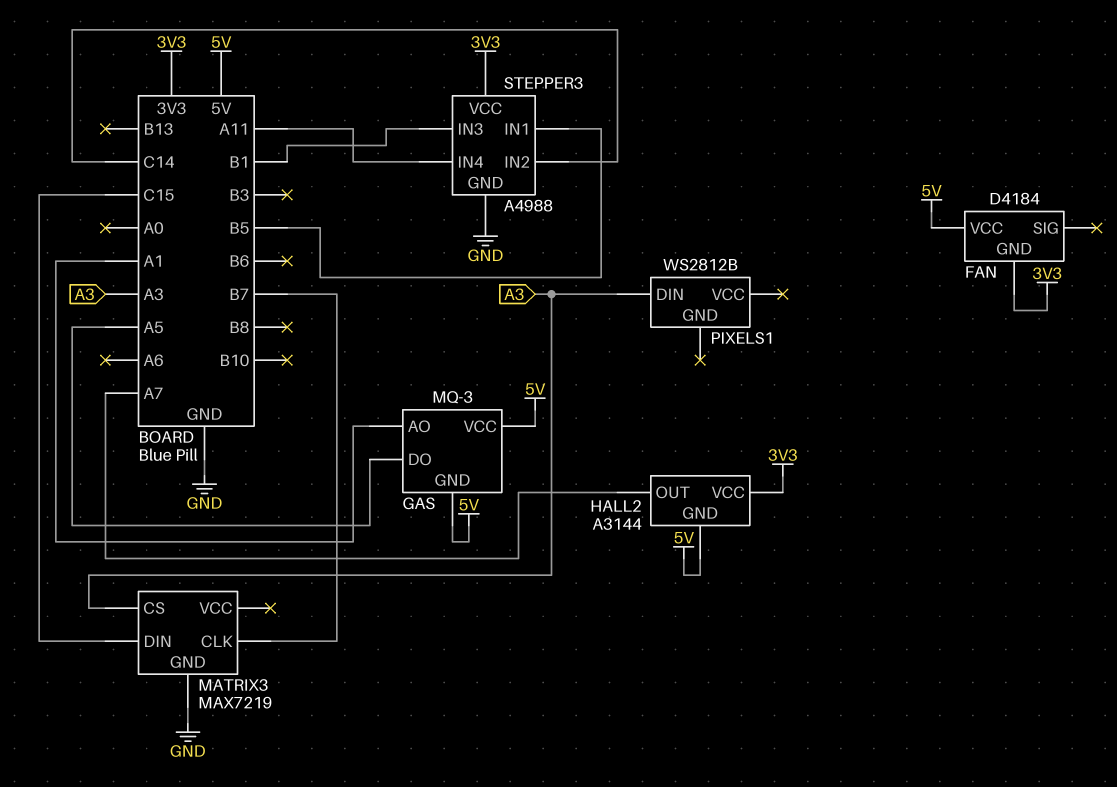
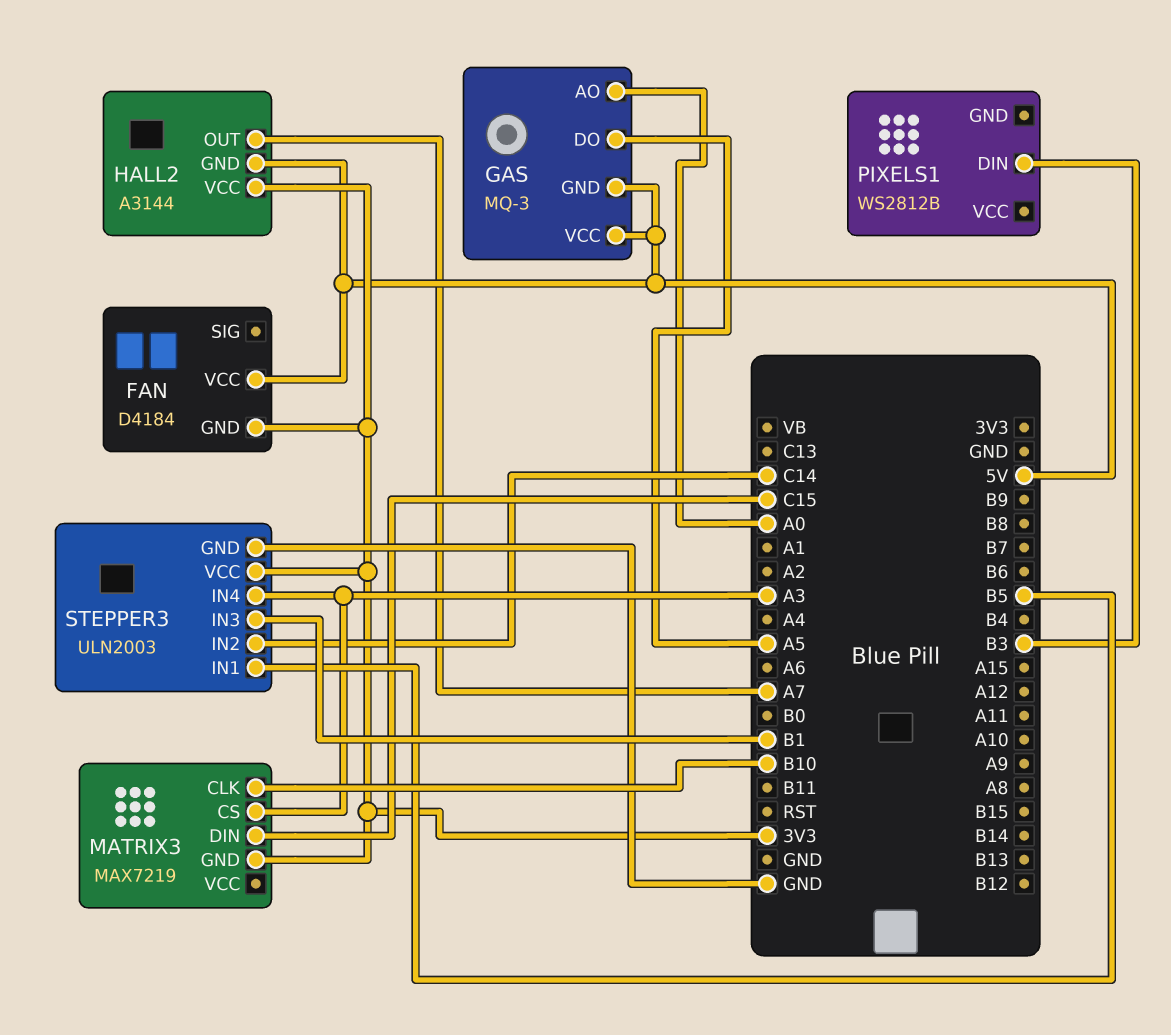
GAS pin AO: A1 -> A0
MATRIX3 pin CLK: B7 -> B10
MATRIX3 pin GND: GND -> 3V3
PIXELS1 pin DIN: A3 -> B3
STEPPER3: A4988 -> ULN2003
STEPPER3 pin IN4: A11 -> A3

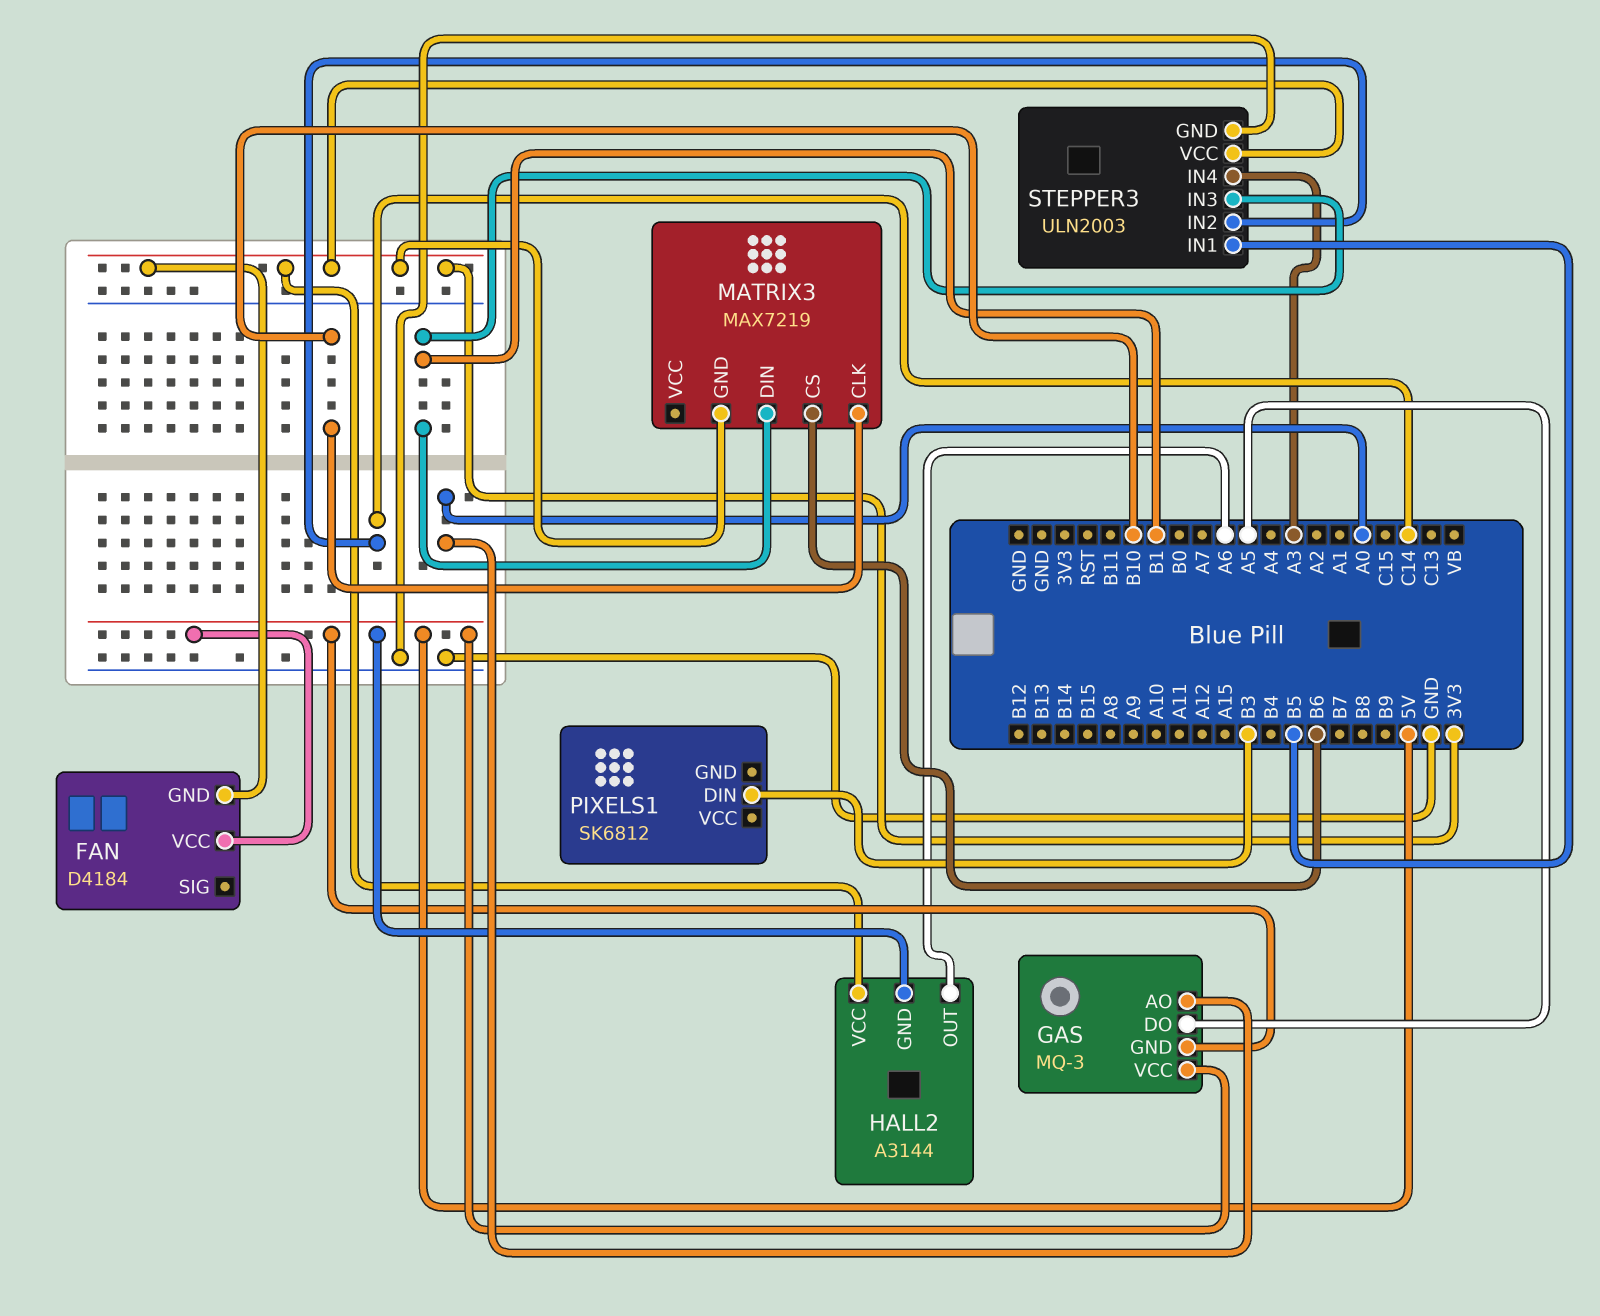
HALL2 pin OUT: A7 -> A6
MATRIX3 pin CS: A3 -> B6
MATRIX3 pin DIN: C15 -> B1
PIXELS1: WS2812B -> SK6812

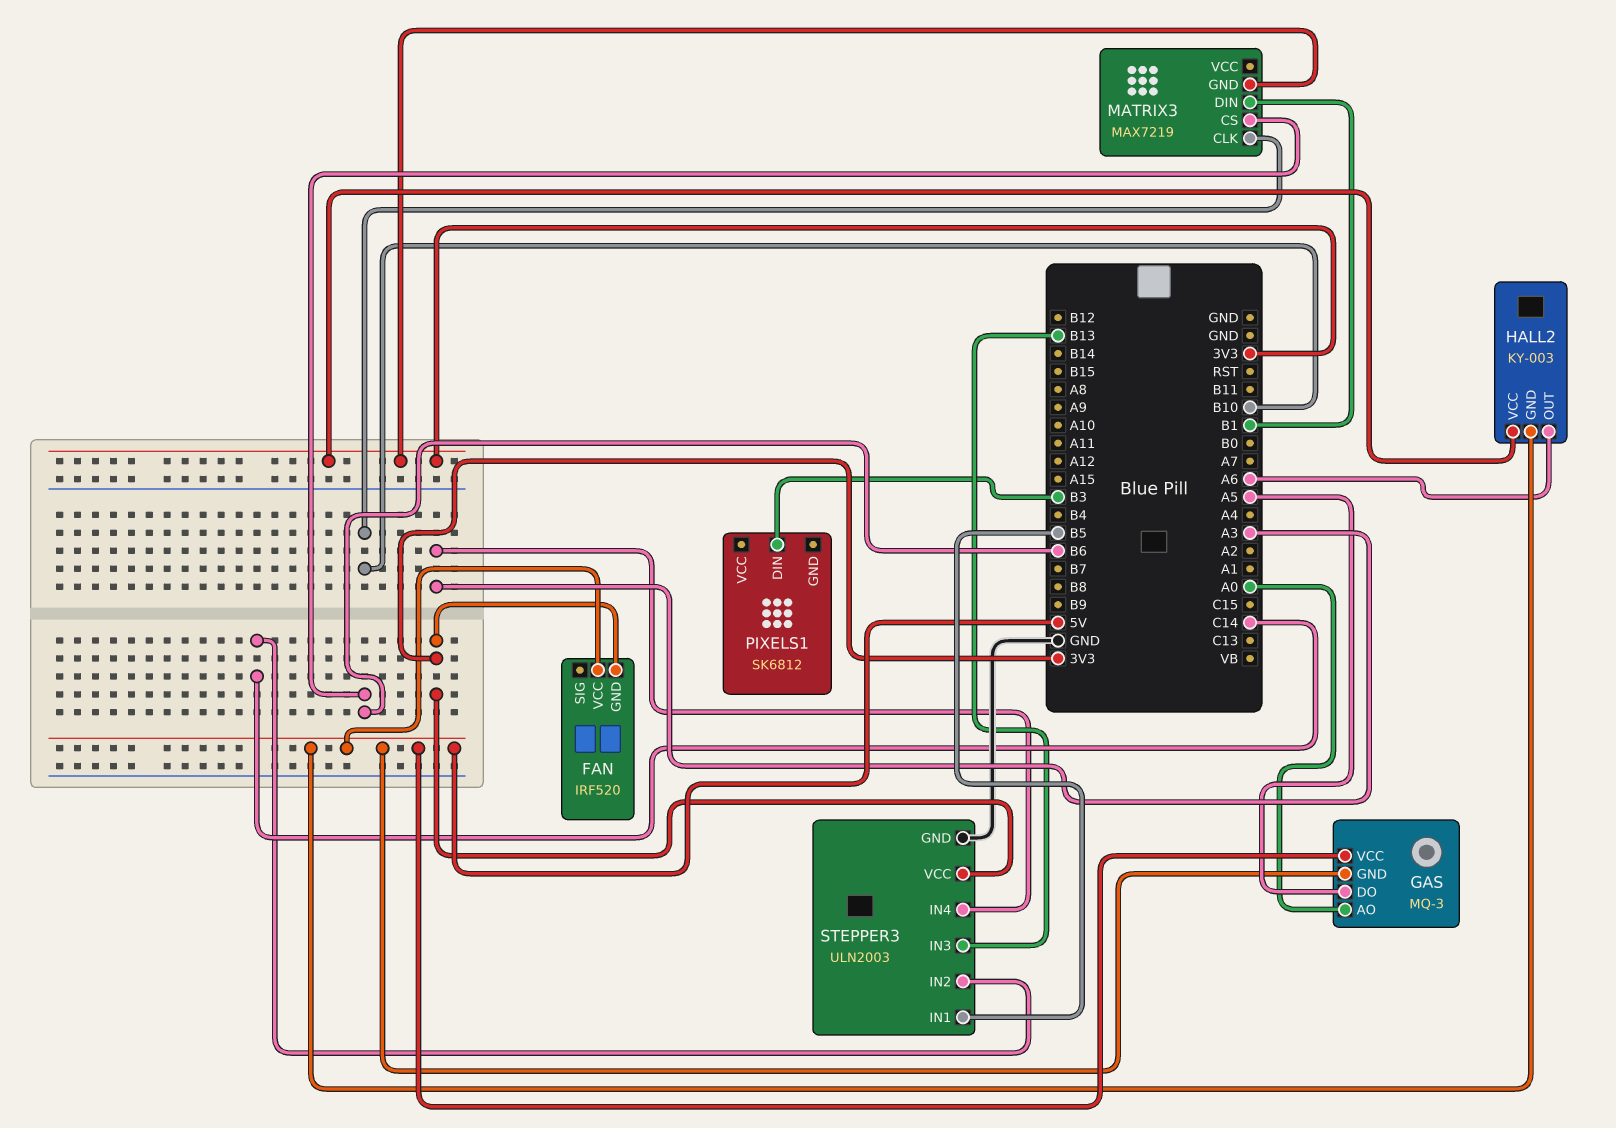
FAN: D4184 -> IRF520
HALL2: A3144 -> KY-003
STEPPER3 pin IN3: B1 -> B13

